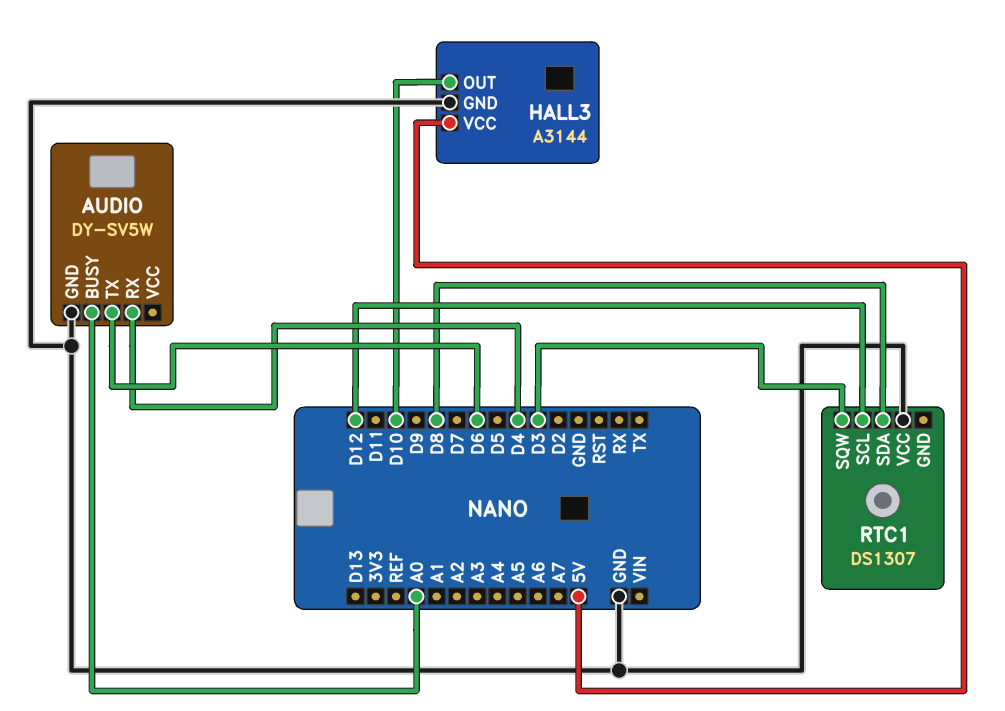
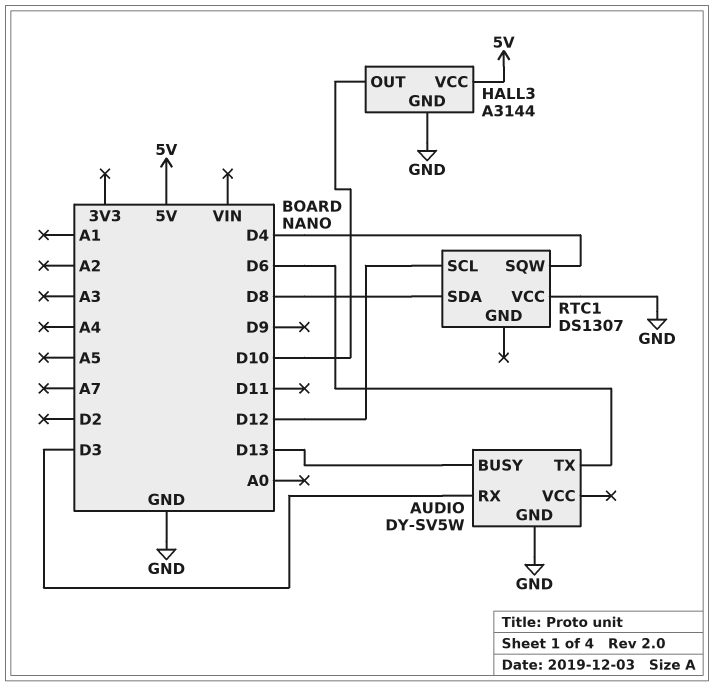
AUDIO pin BUSY: A0 -> D13
AUDIO pin RX: D4 -> D3
RTC1 pin SQW: D3 -> D4

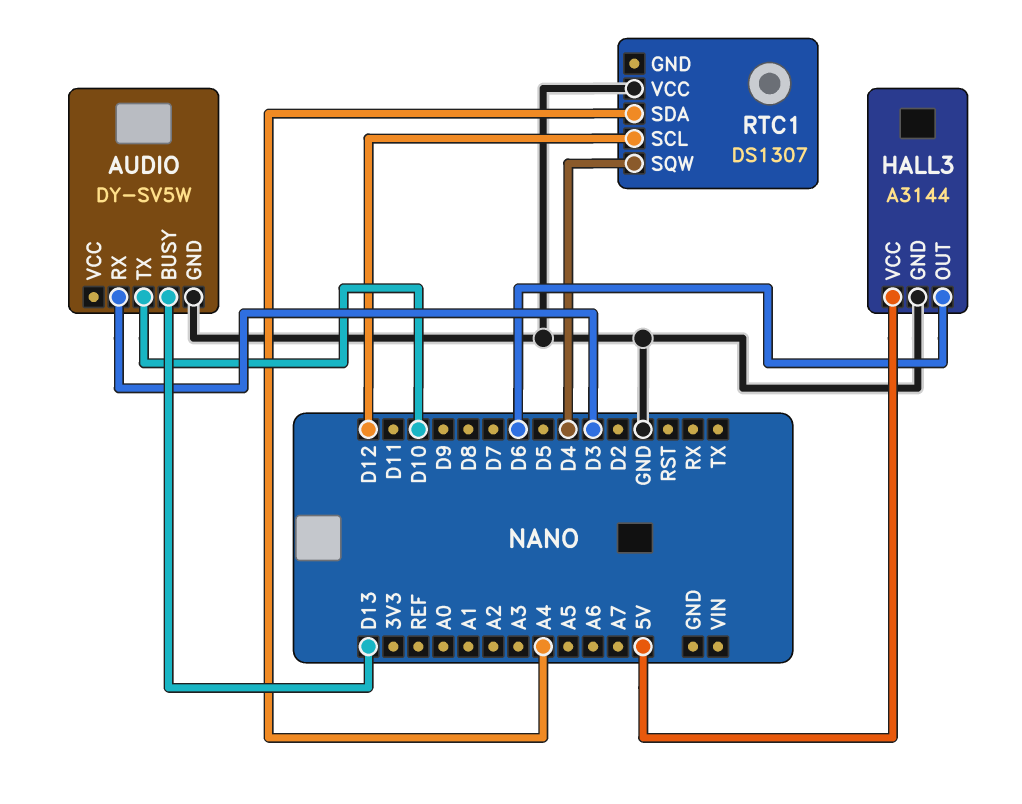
AUDIO pin TX: D6 -> D10
HALL3 pin OUT: D10 -> D6
RTC1 pin SDA: D8 -> A4

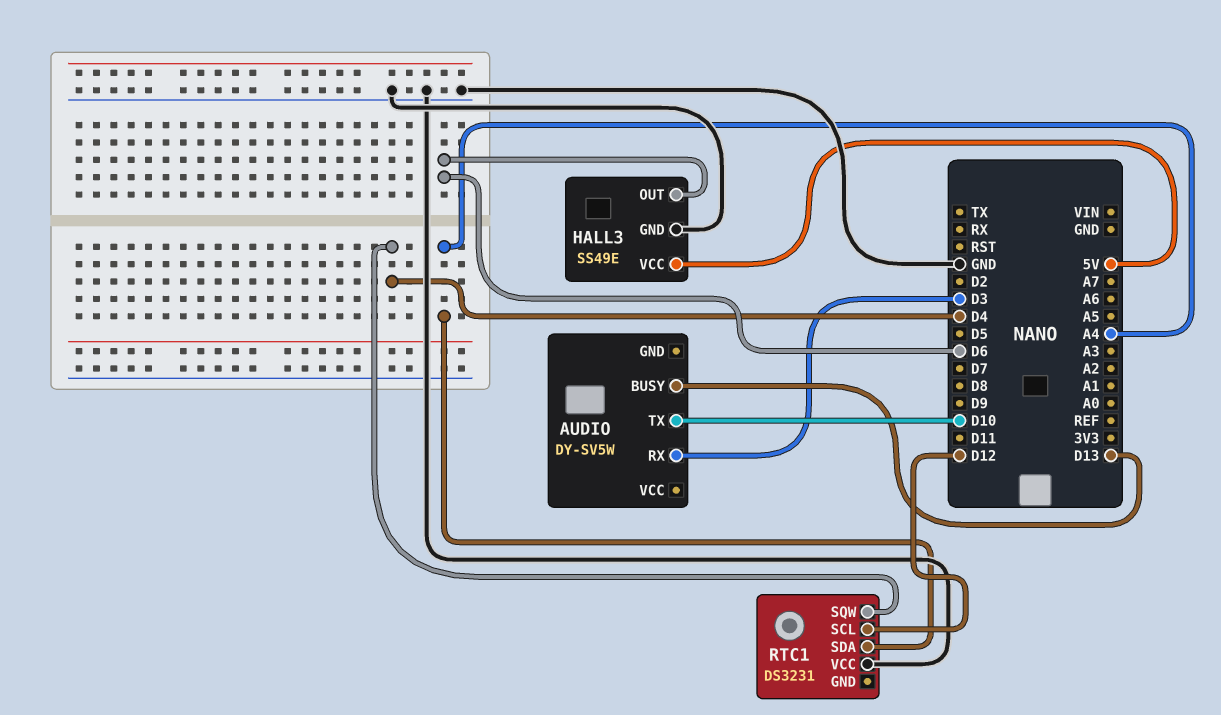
AUDIO pin GND: GND -> none
HALL3: A3144 -> SS49E
RTC1: DS1307 -> DS3231

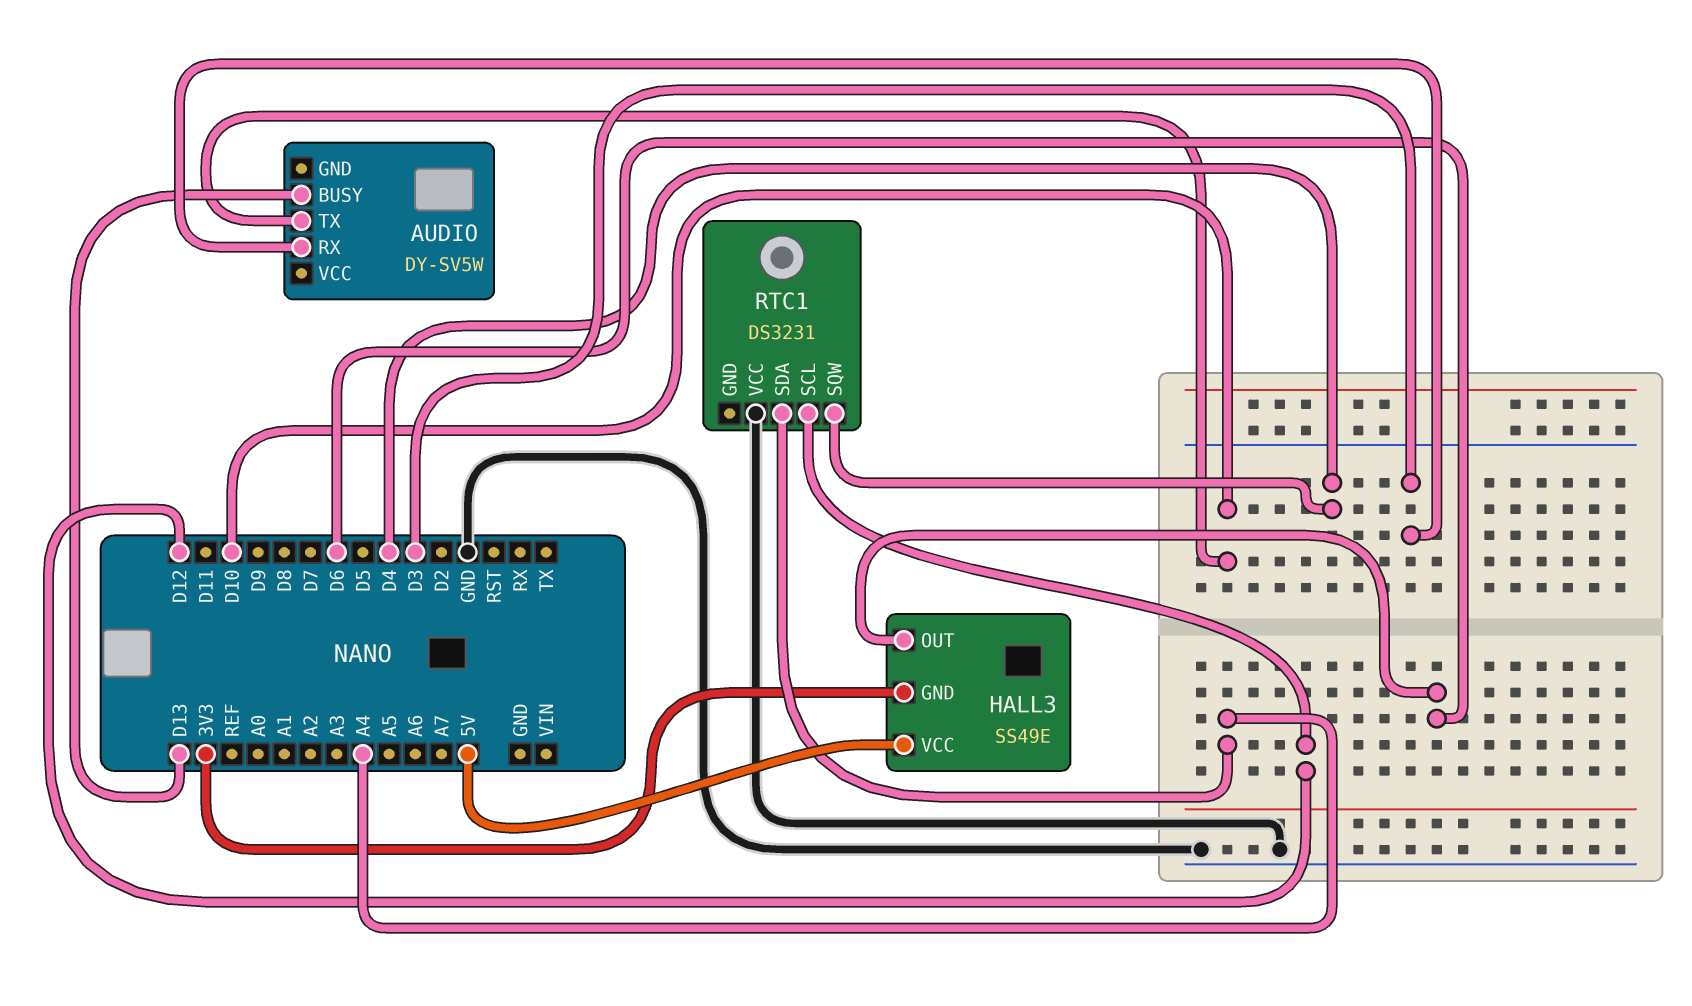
HALL3 pin GND: GND -> 3V3

